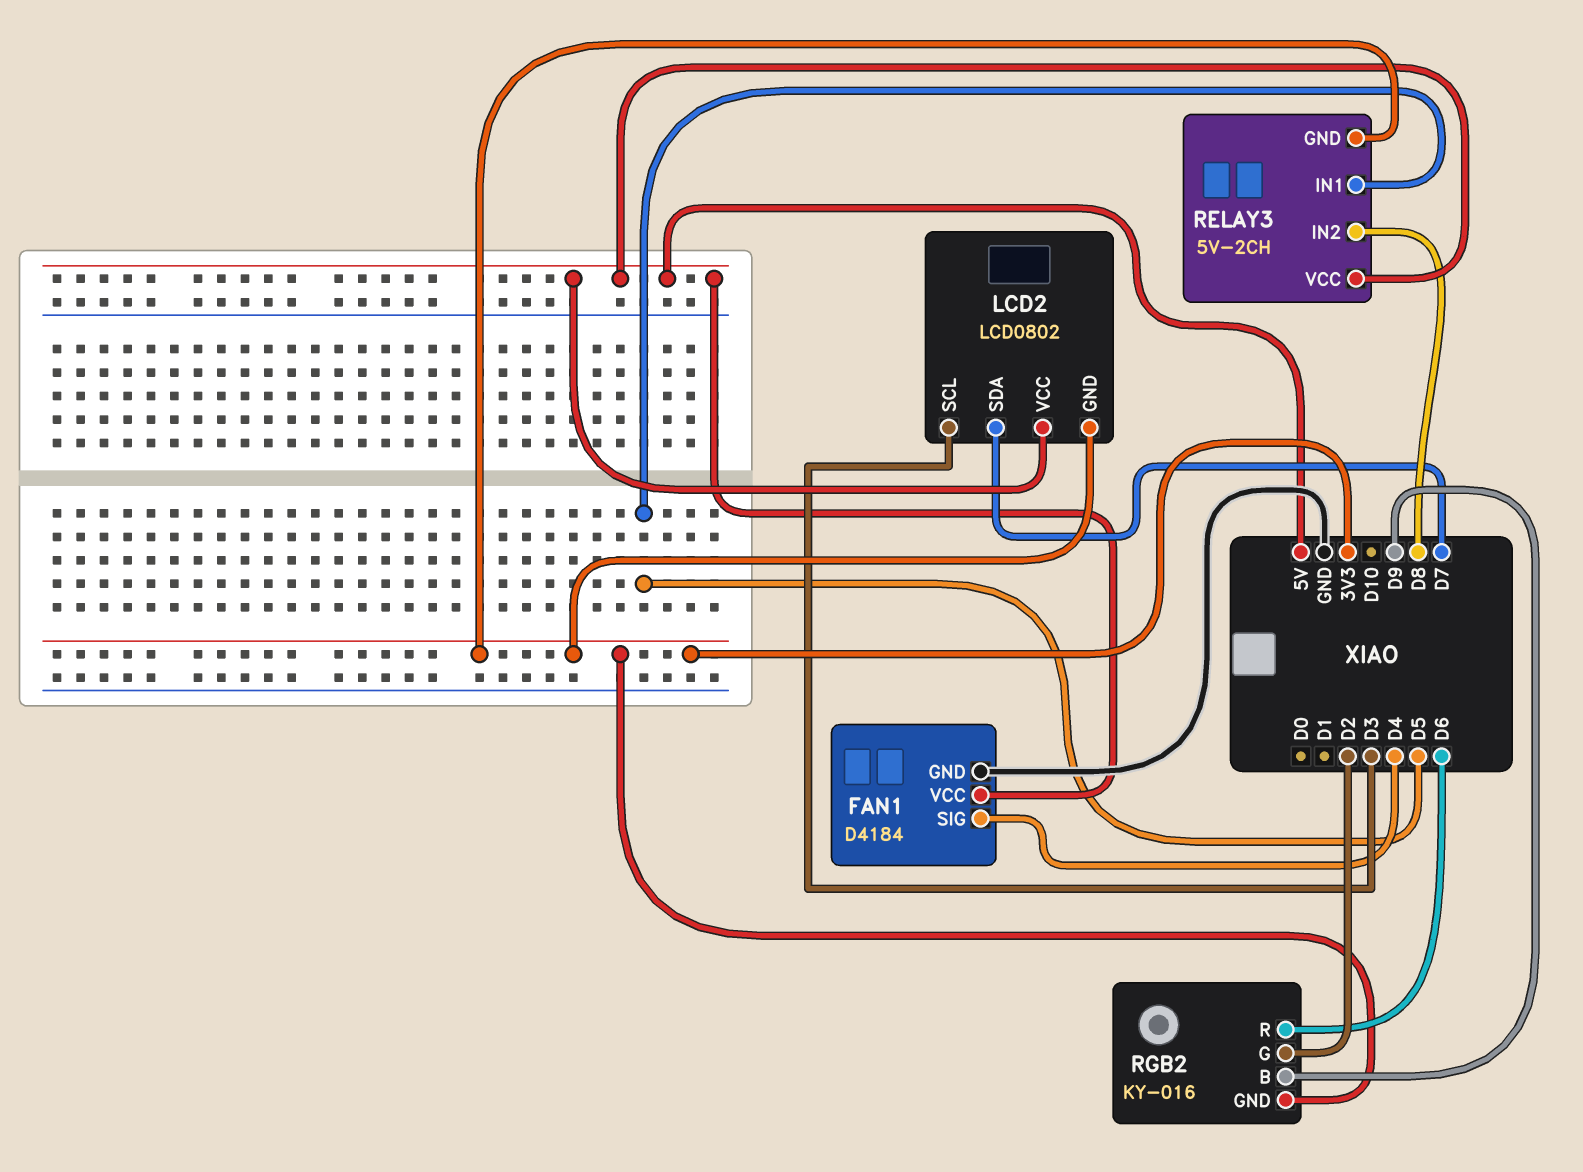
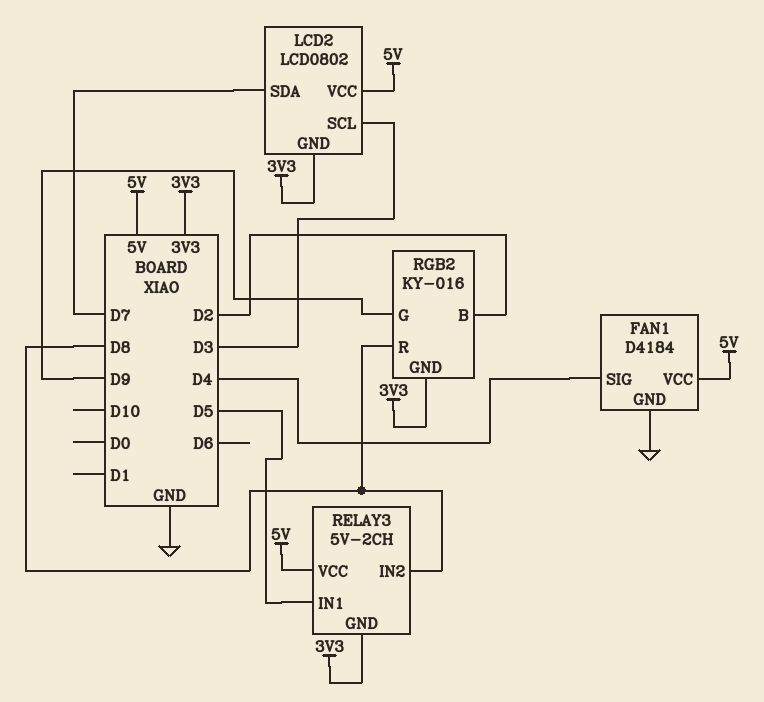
RGB2 pin B: D9 -> D2
RGB2 pin G: D2 -> D9
RGB2 pin R: D6 -> D8

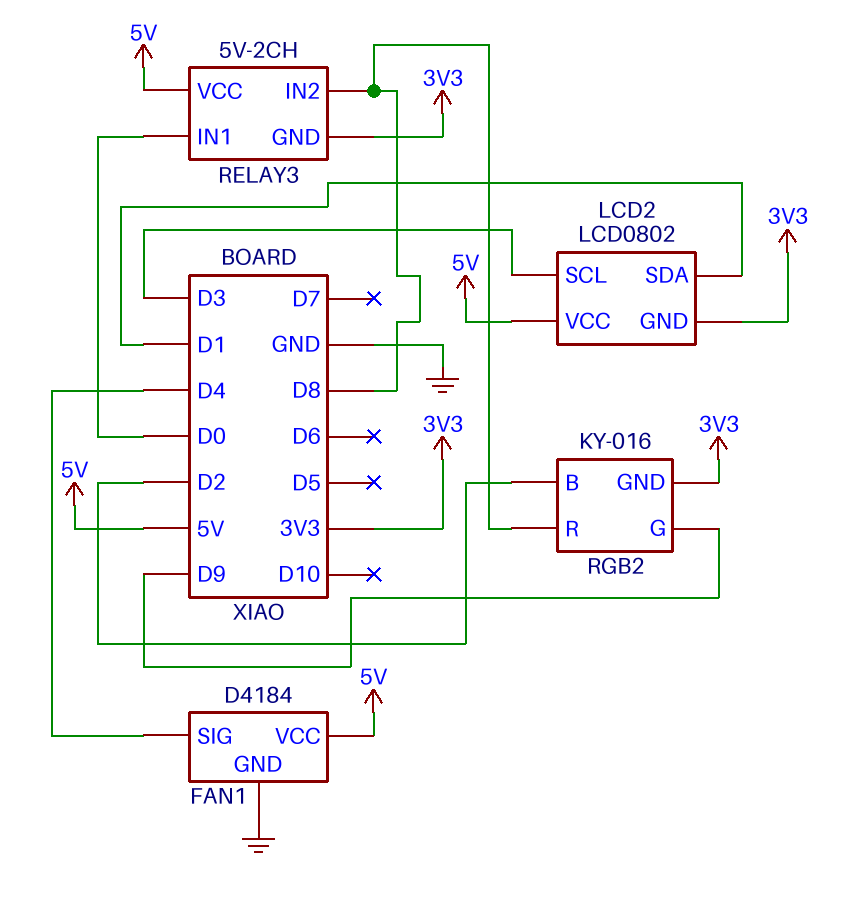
LCD2 pin SDA: D7 -> D1
RELAY3 pin IN1: D5 -> D0

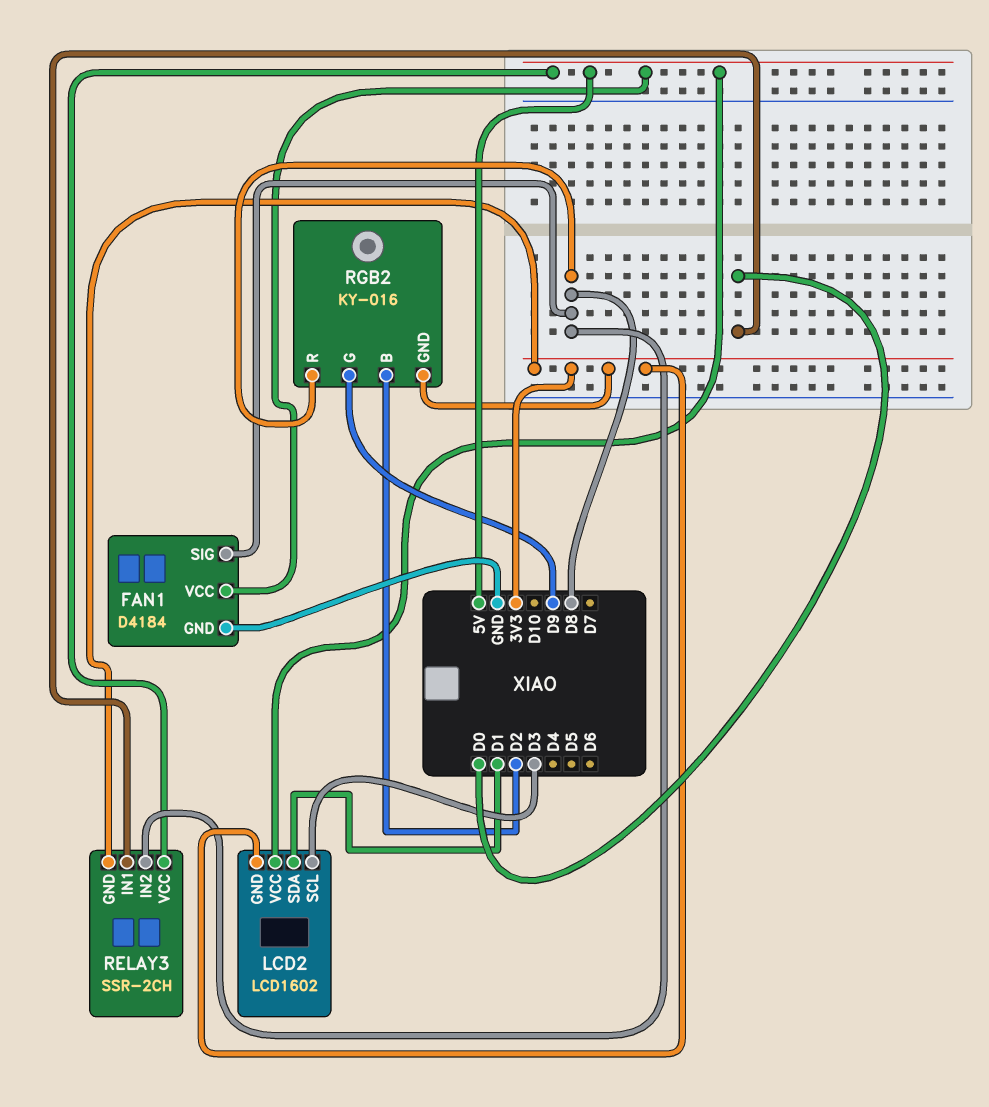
FAN1 pin SIG: D4 -> D8
LCD2: LCD0802 -> LCD1602
RELAY3: 5V-2CH -> SSR-2CH

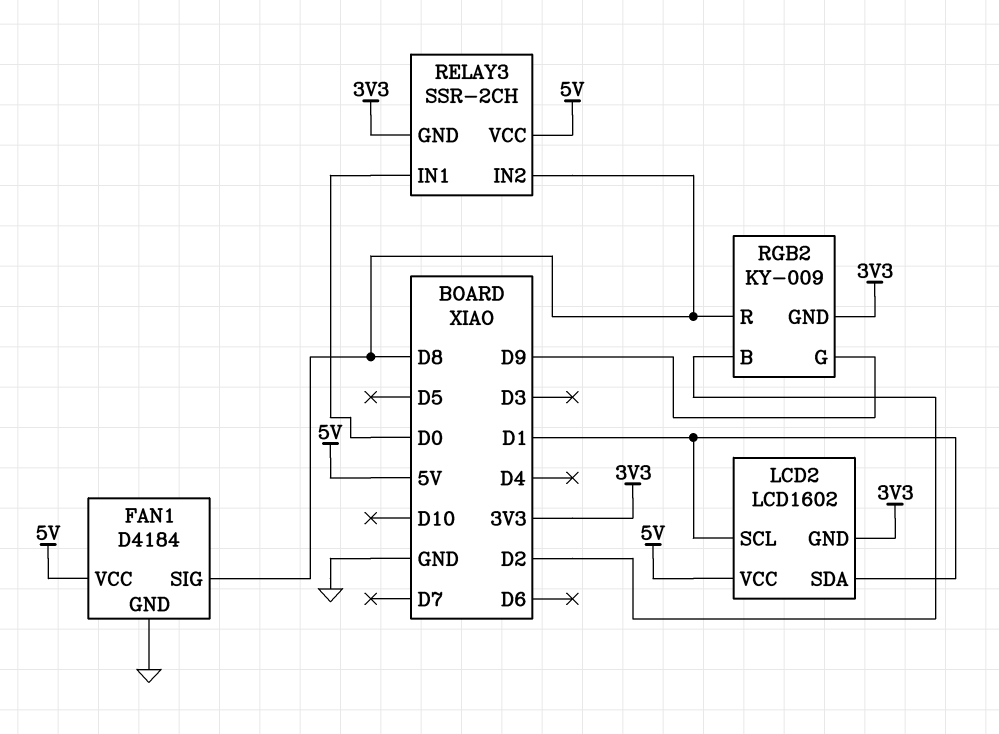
LCD2 pin SCL: D3 -> D1
RGB2: KY-016 -> KY-009

